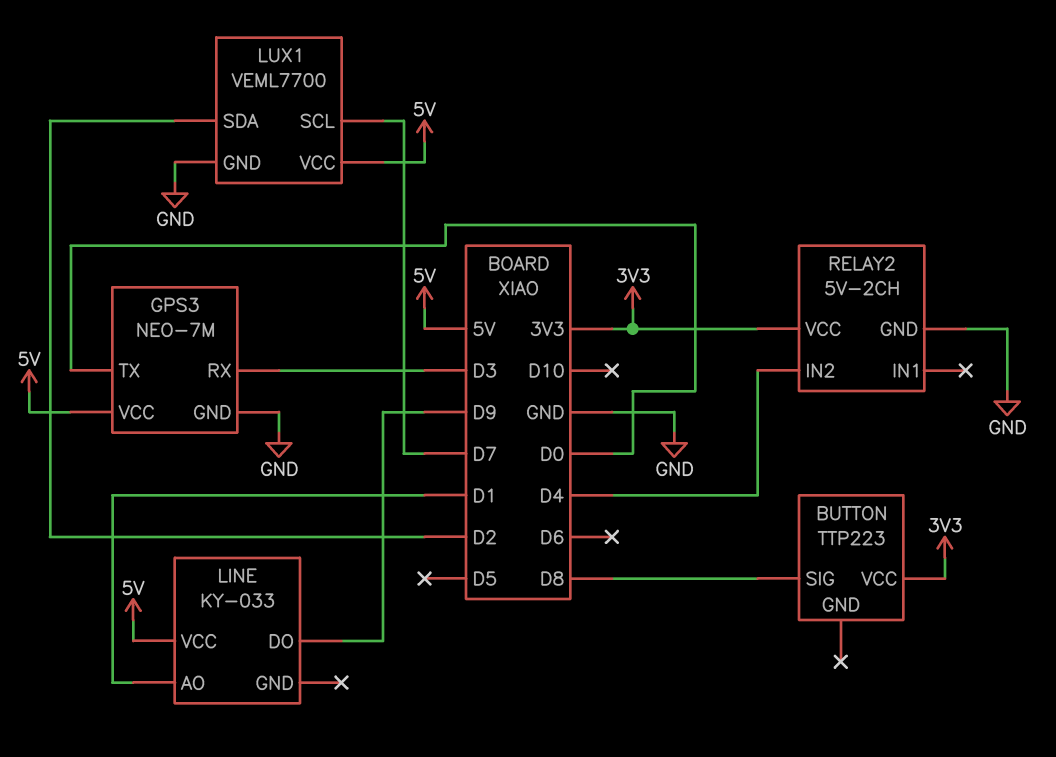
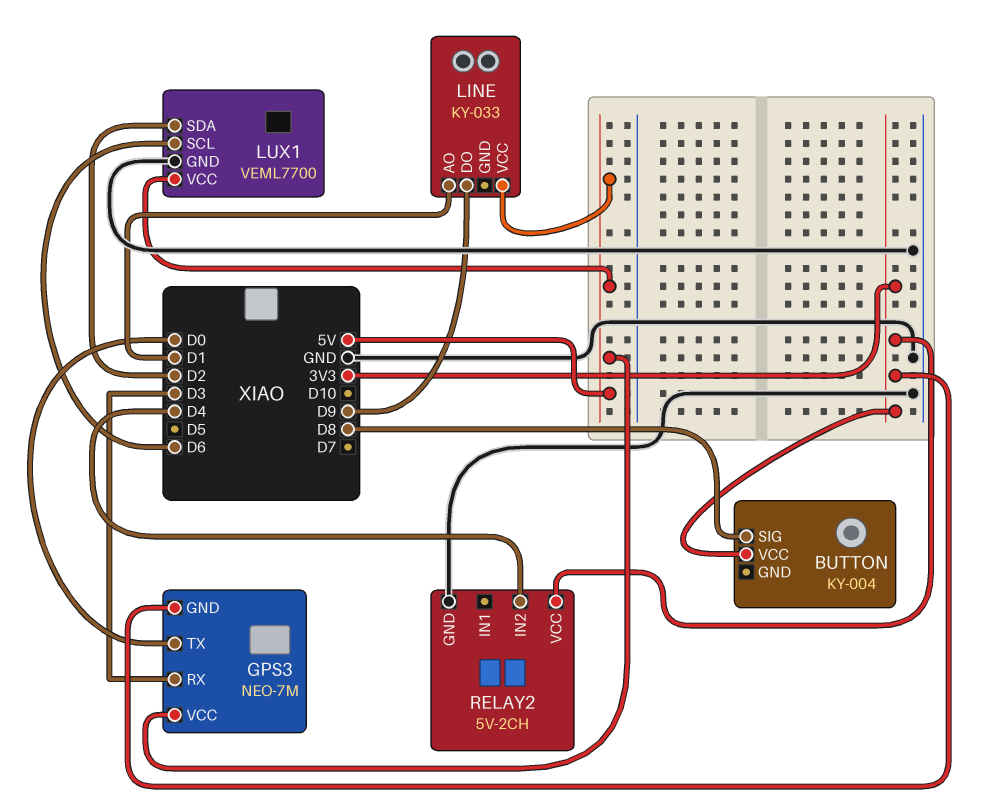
BUTTON: TTP223 -> KY-004
GPS3 pin GND: GND -> 3V3
LUX1 pin SCL: D7 -> D6

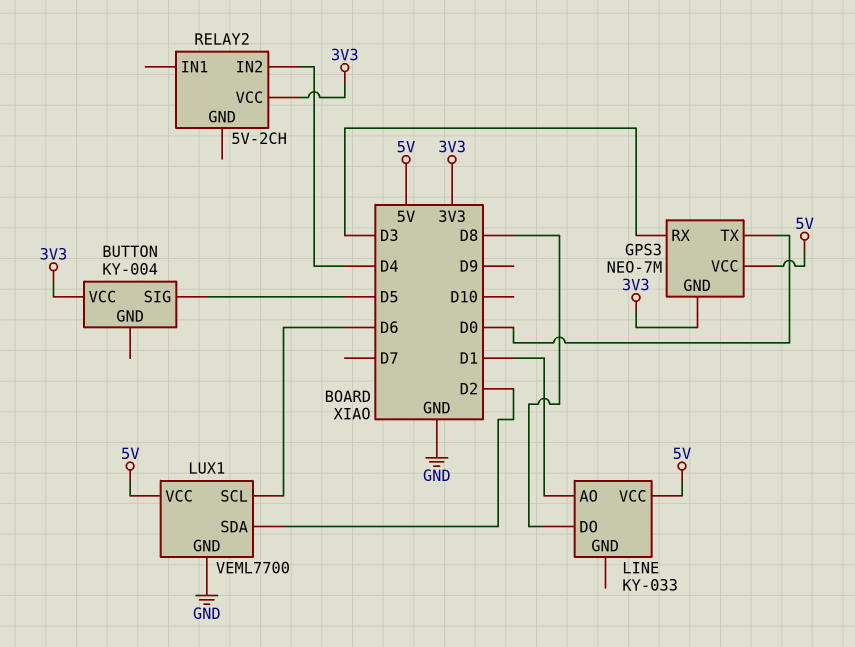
BUTTON pin SIG: D8 -> D5
LINE pin DO: D9 -> D8
RELAY2 pin GND: GND -> none

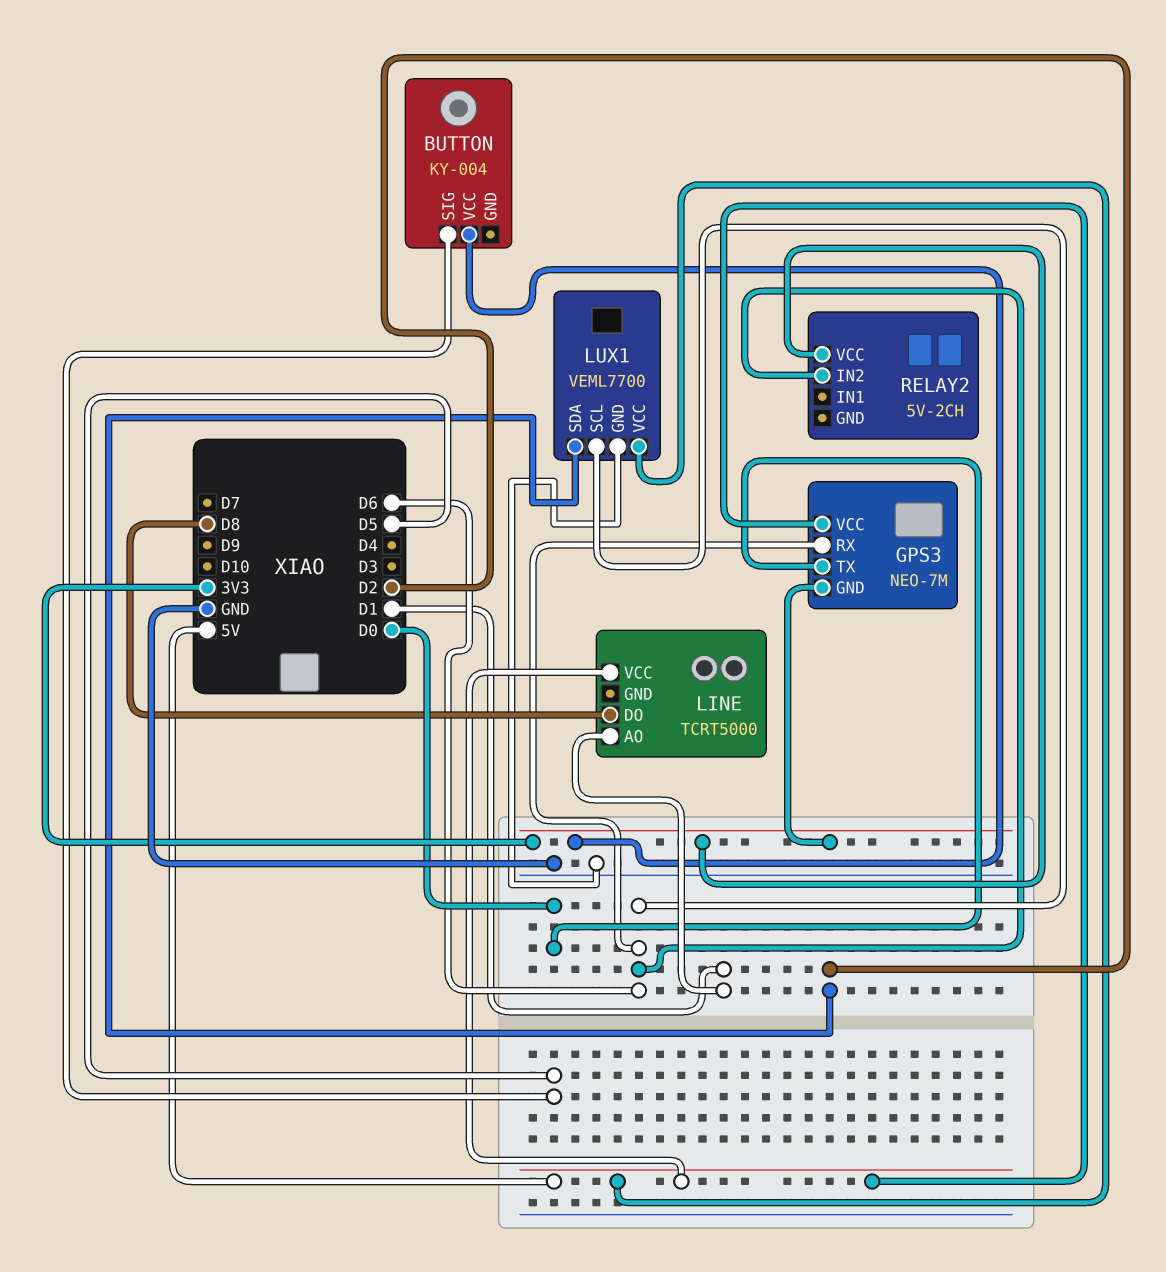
GPS3 pin RX: D3 -> D6
LINE: KY-033 -> TCRT5000
RELAY2 pin IN2: D4 -> D6

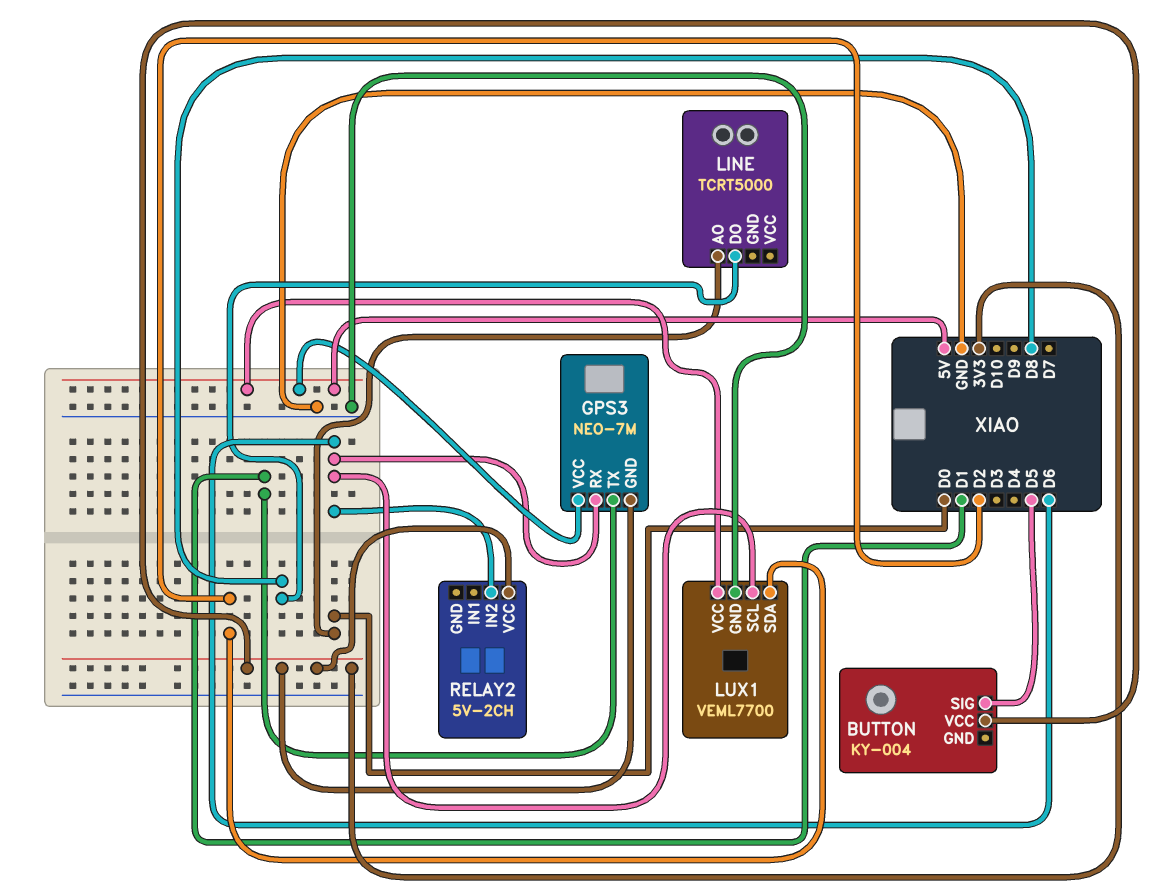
GPS3 pin TX: D0 -> D1
LINE pin AO: D1 -> D0
LINE pin VCC: 5V -> none

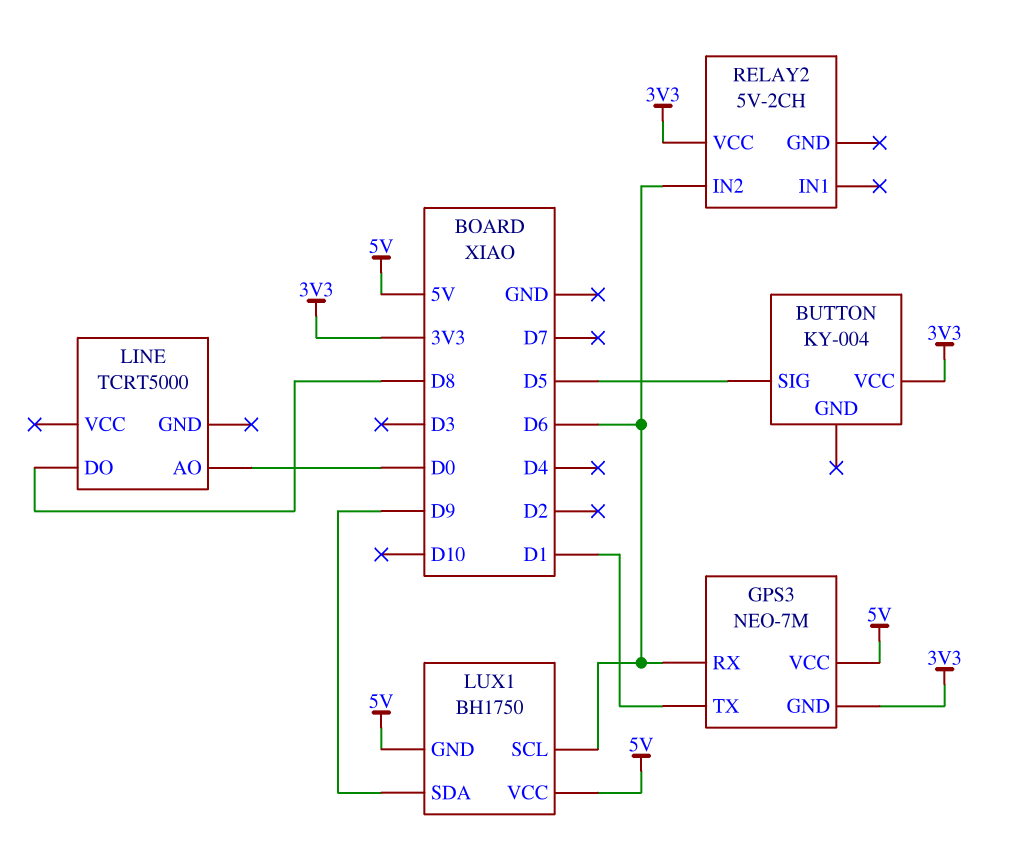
LUX1: VEML7700 -> BH1750
LUX1 pin GND: GND -> 5V
LUX1 pin SDA: D2 -> D9

